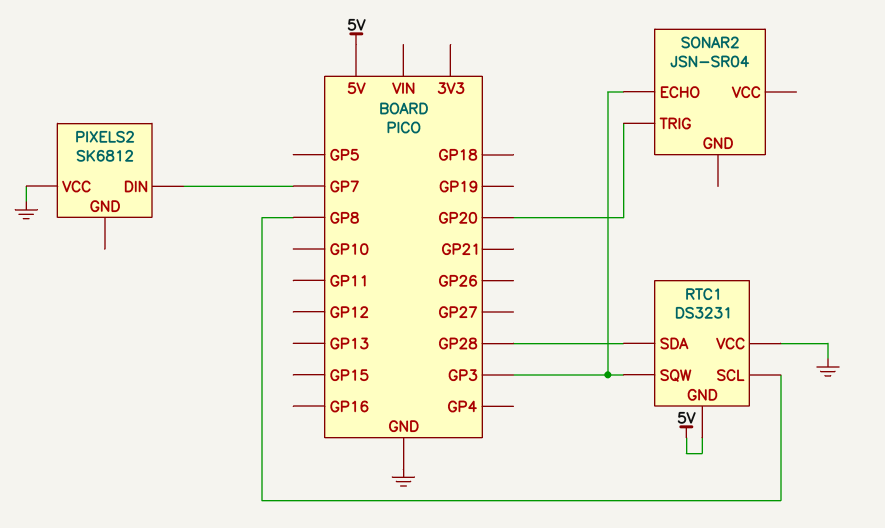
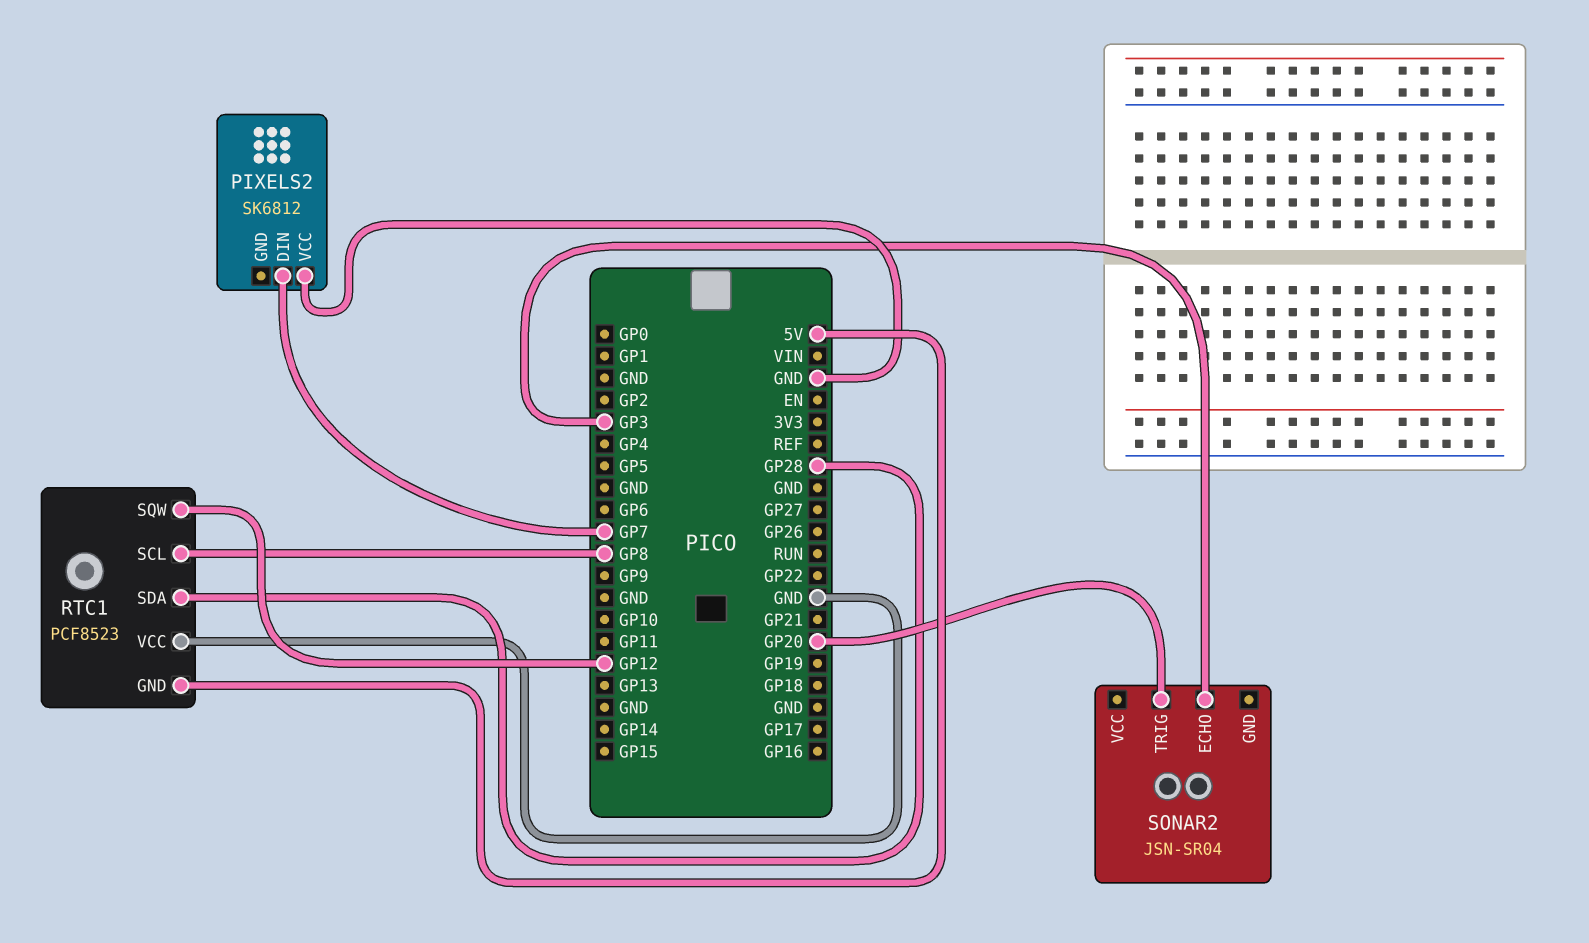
RTC1: DS3231 -> PCF8523
RTC1 pin SQW: GP3 -> GP12

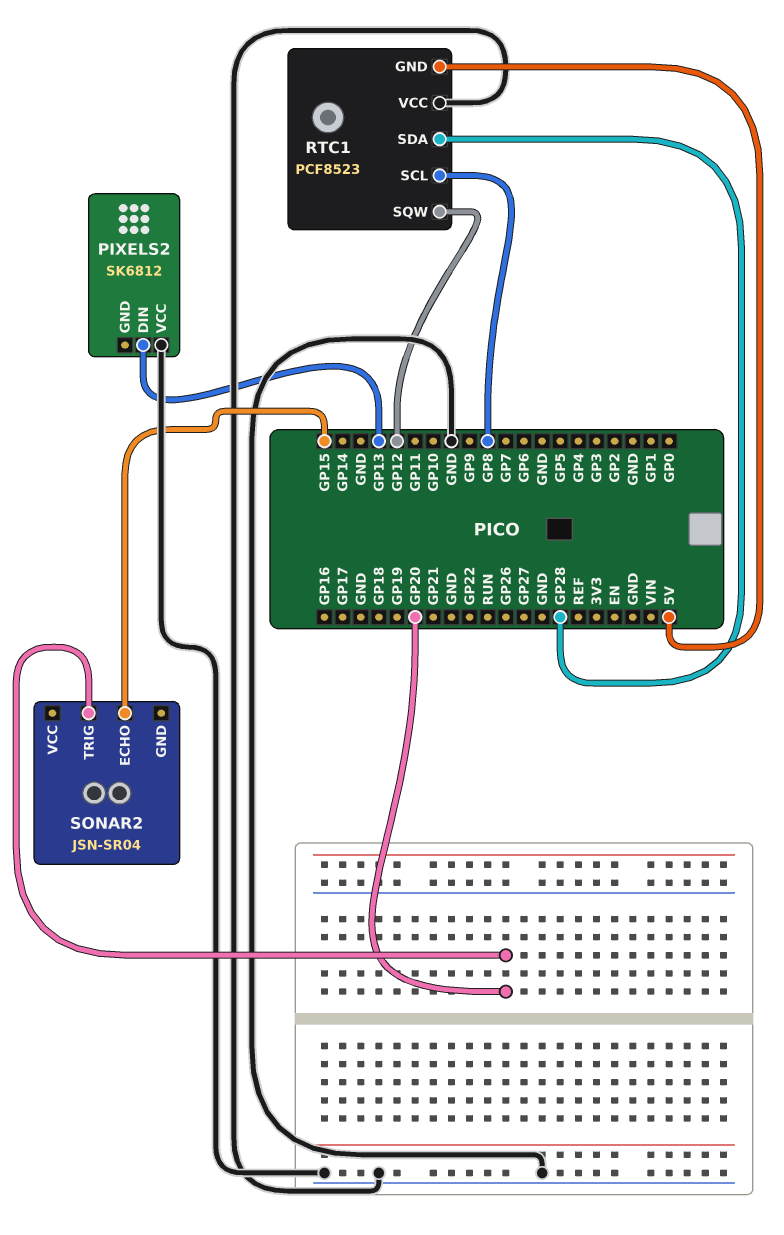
PIXELS2 pin DIN: GP7 -> GP13
SONAR2 pin ECHO: GP3 -> GP15

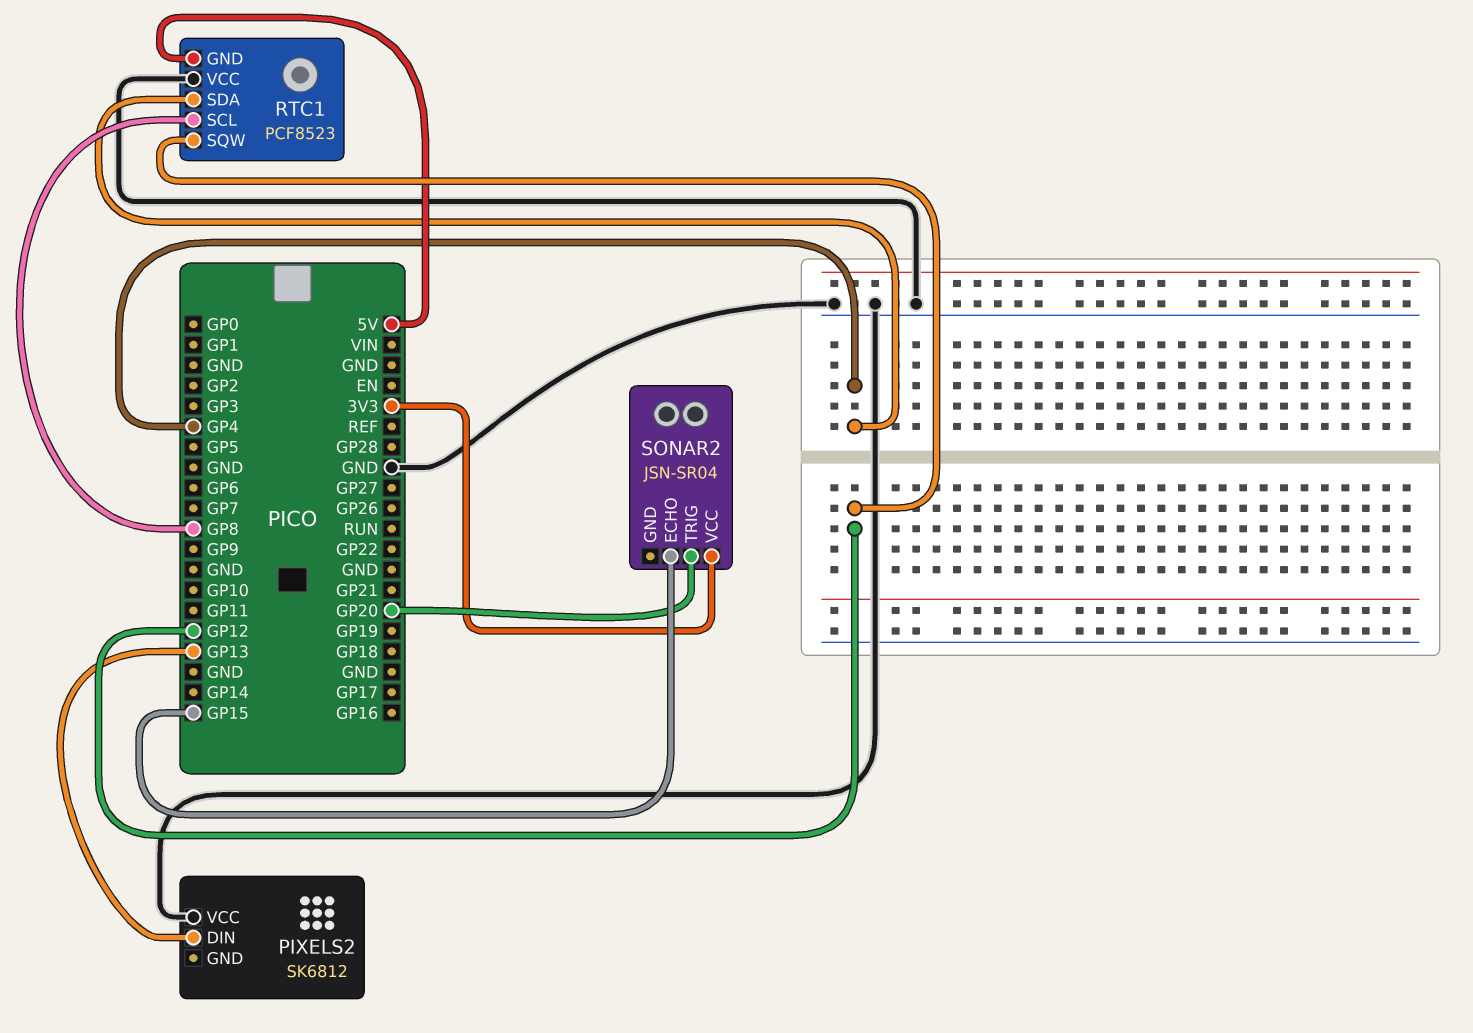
RTC1 pin SDA: GP28 -> GP4
SONAR2 pin VCC: none -> 3V3

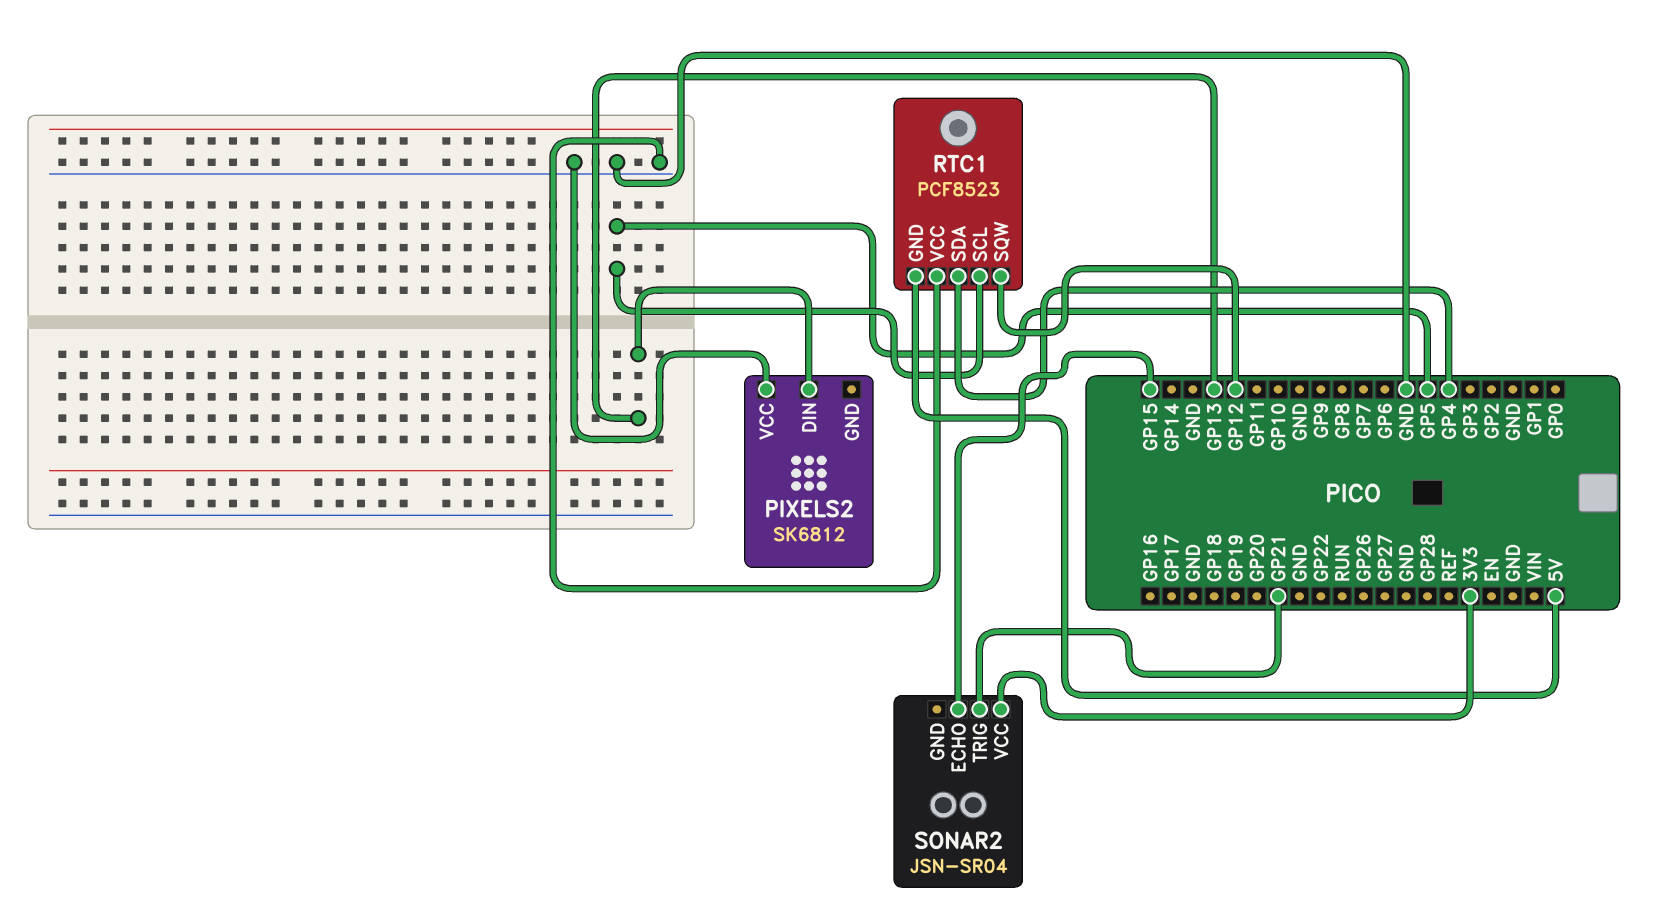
RTC1 pin SCL: GP8 -> GP5
SONAR2 pin TRIG: GP20 -> GP21

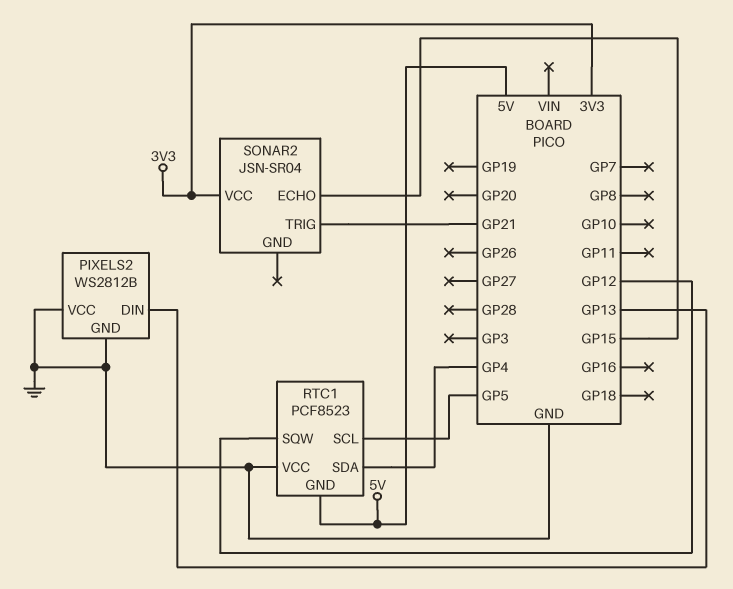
PIXELS2: SK6812 -> WS2812B
PIXELS2 pin GND: none -> GND

